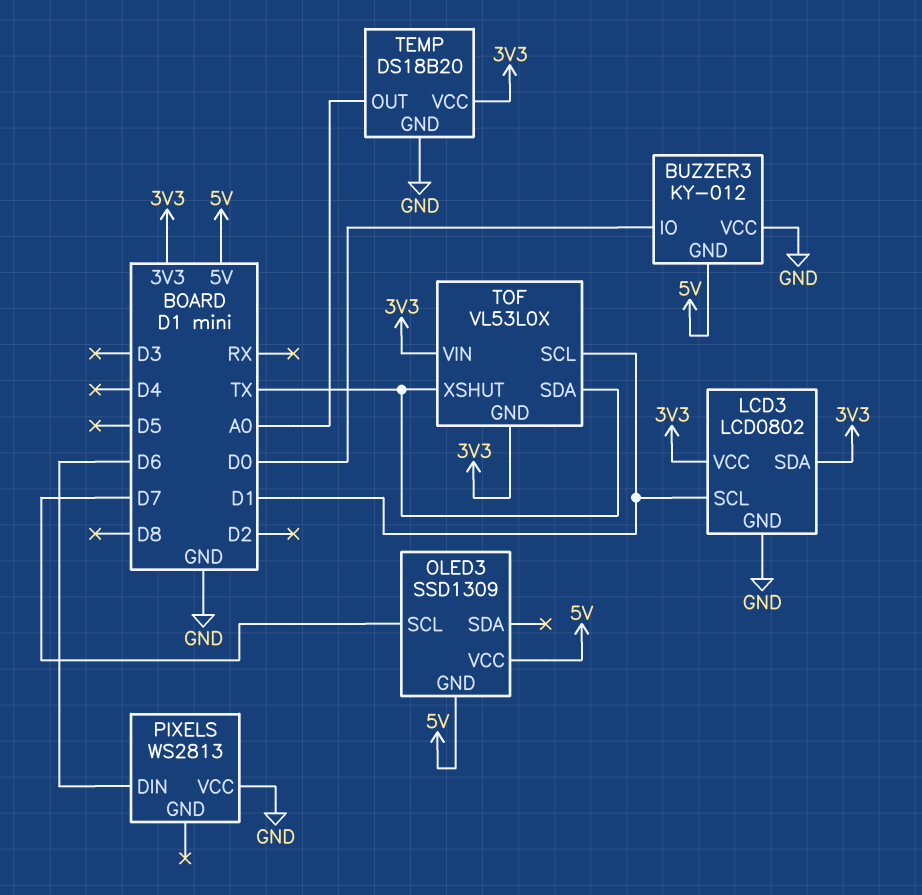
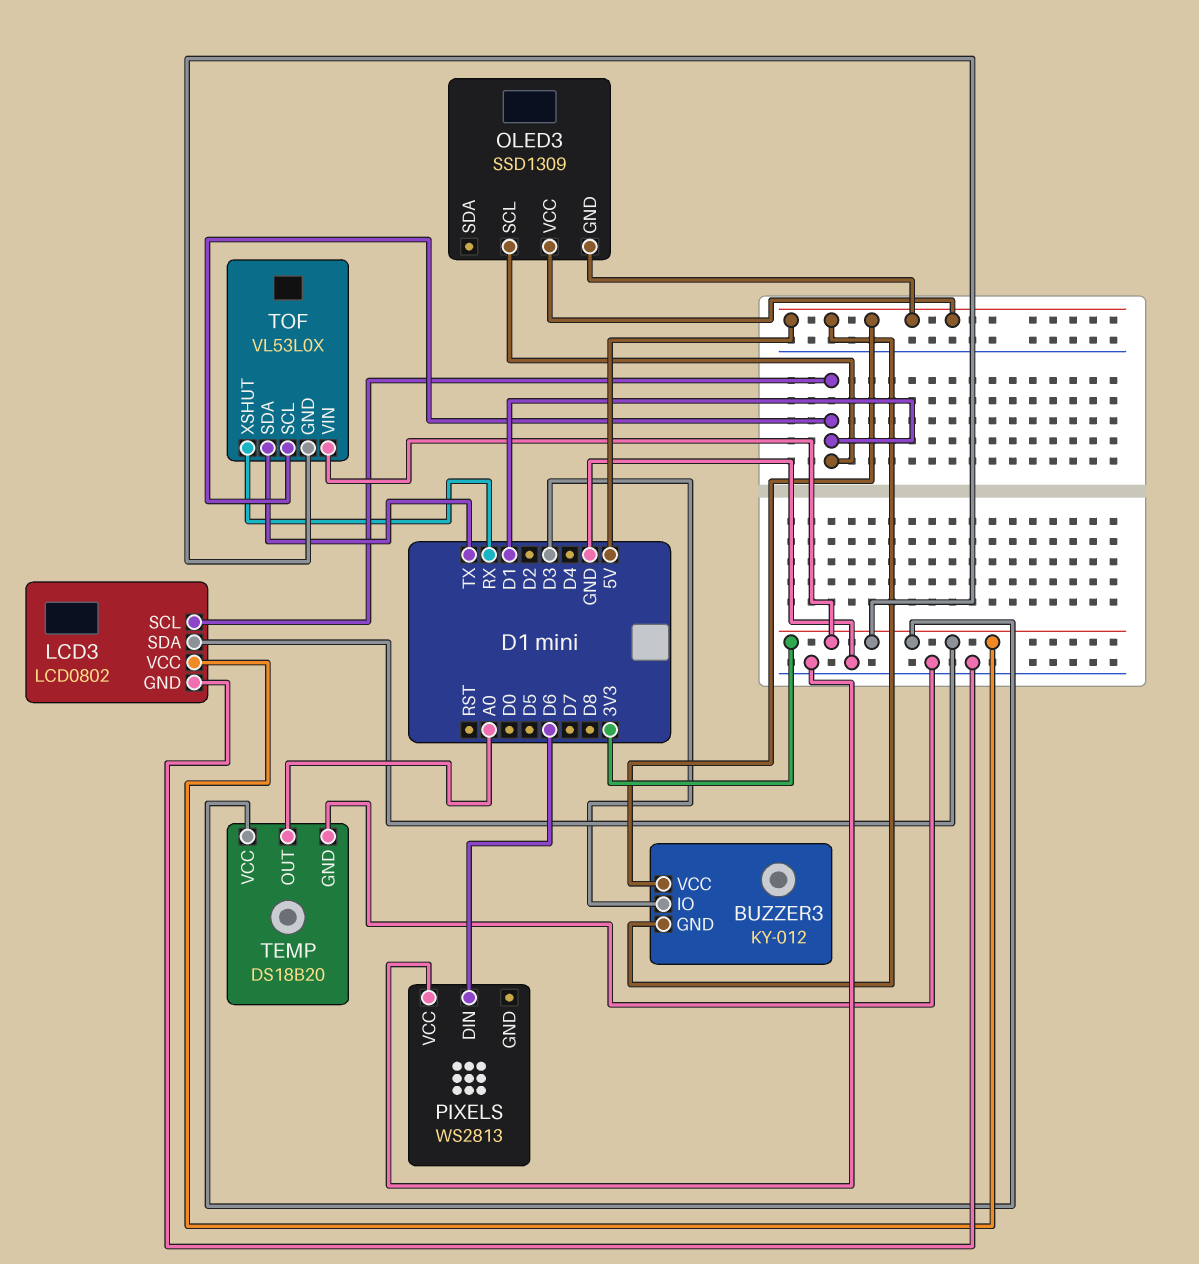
BUZZER3 pin IO: D0 -> D3
BUZZER3 pin VCC: GND -> 5V
OLED3 pin SCL: D7 -> D1
TOF pin XSHUT: TX -> RX

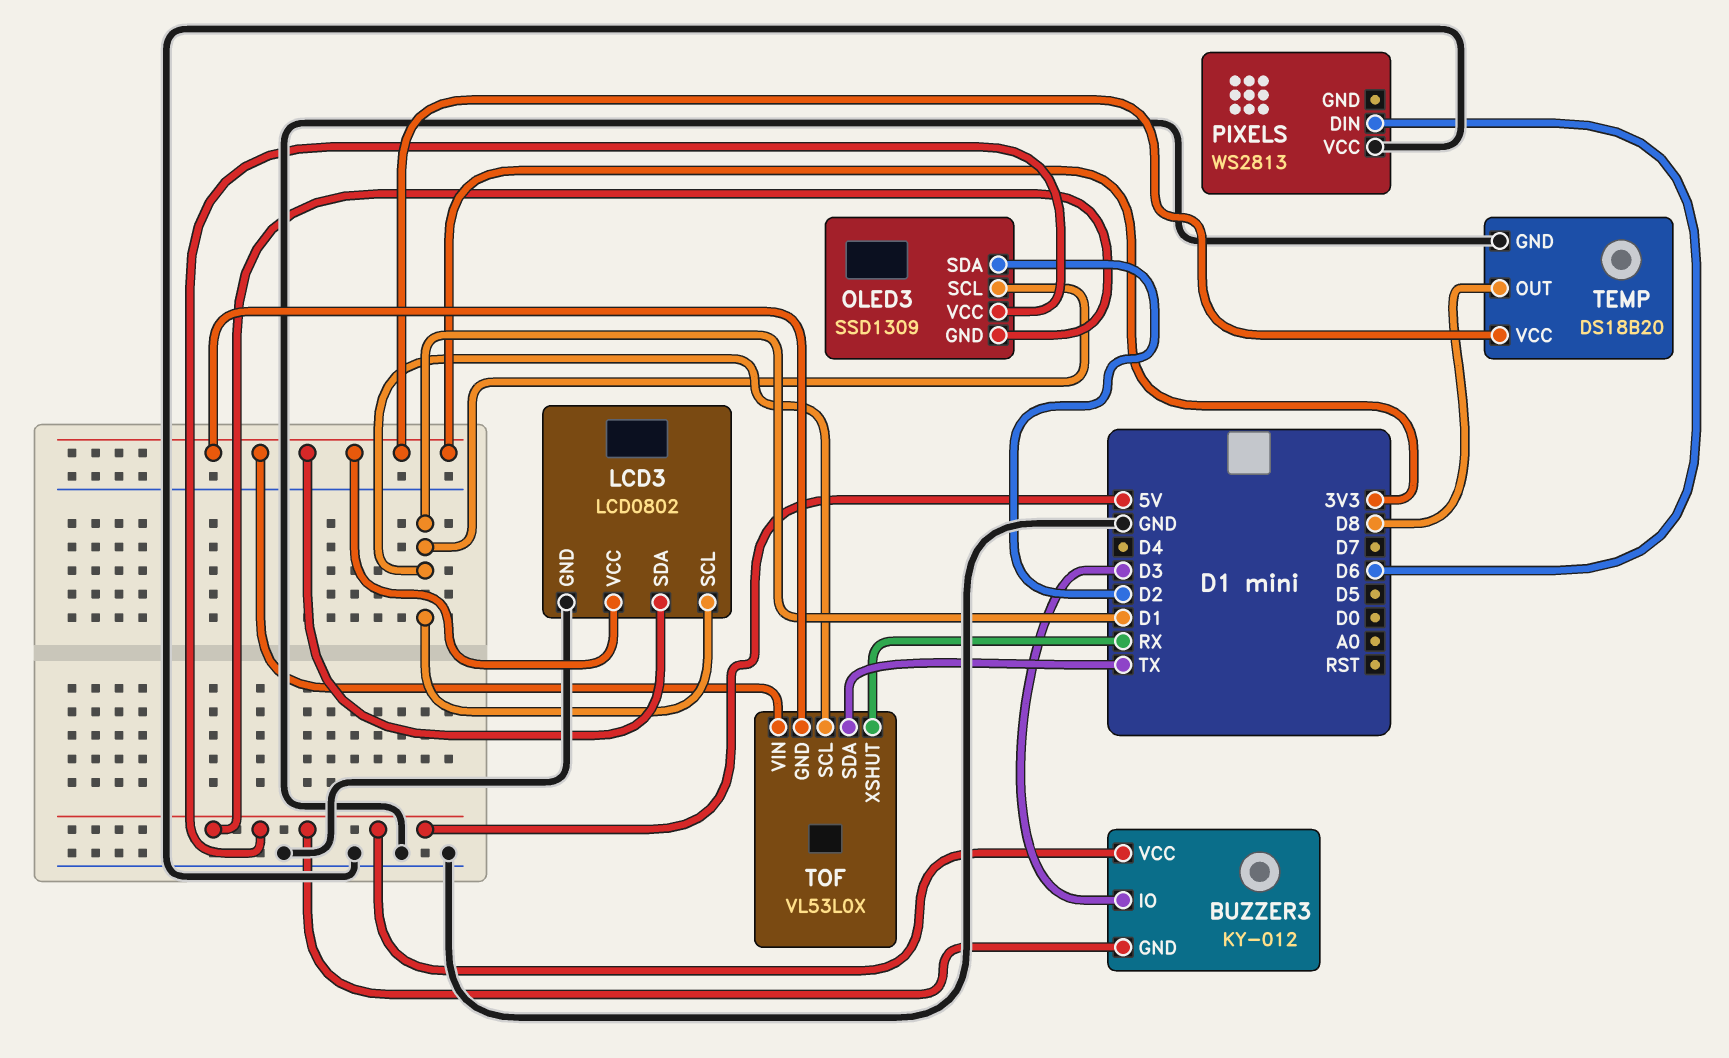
OLED3 pin SDA: none -> D2
TEMP pin OUT: A0 -> D8

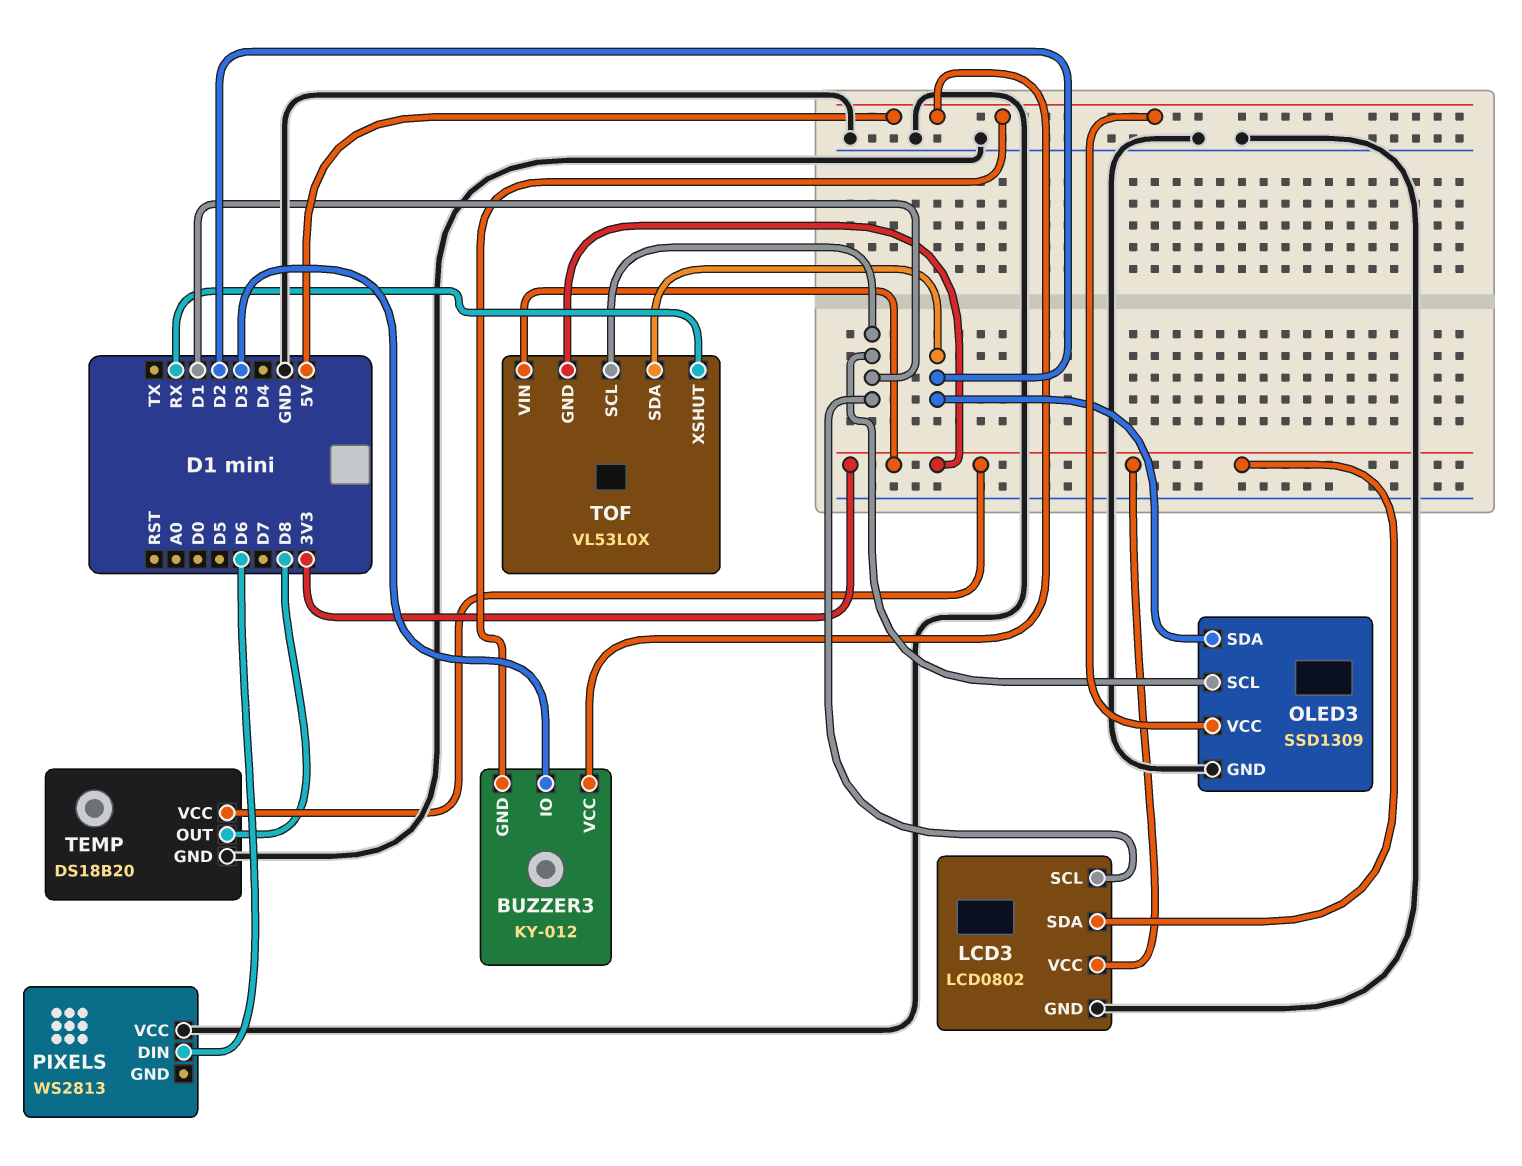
OLED3 pin GND: 5V -> GND
TOF pin SDA: TX -> D2

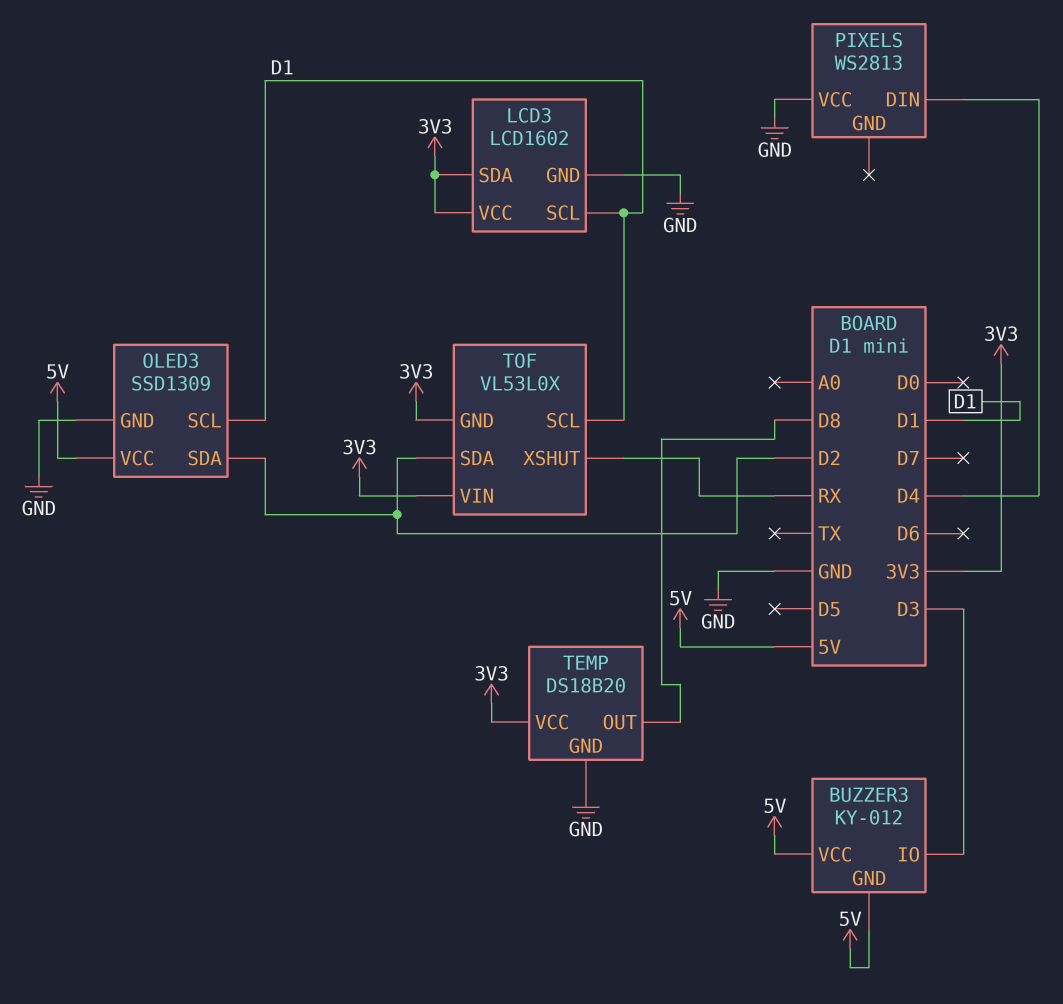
LCD3: LCD0802 -> LCD1602
PIXELS pin DIN: D6 -> D4

